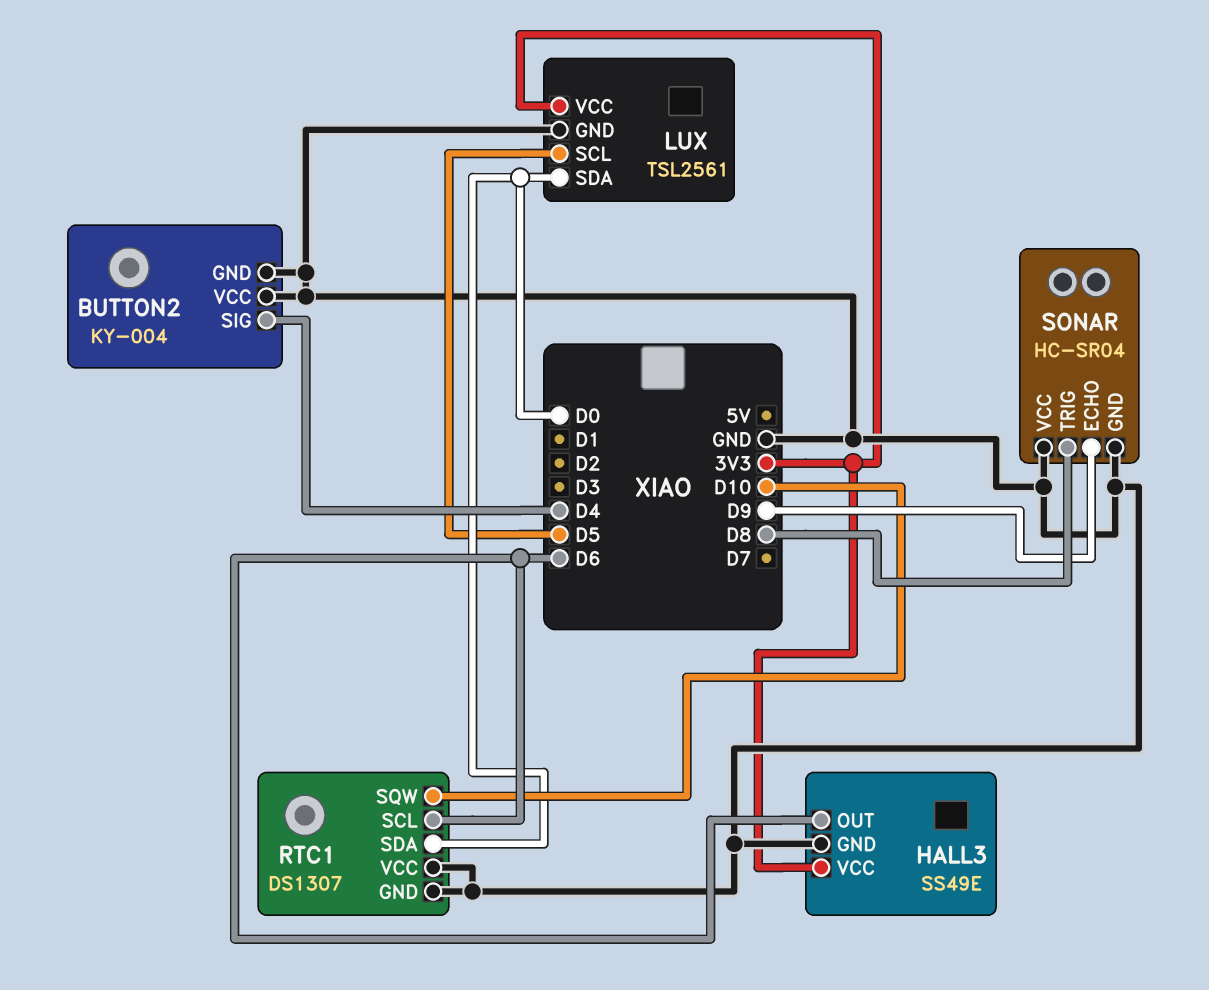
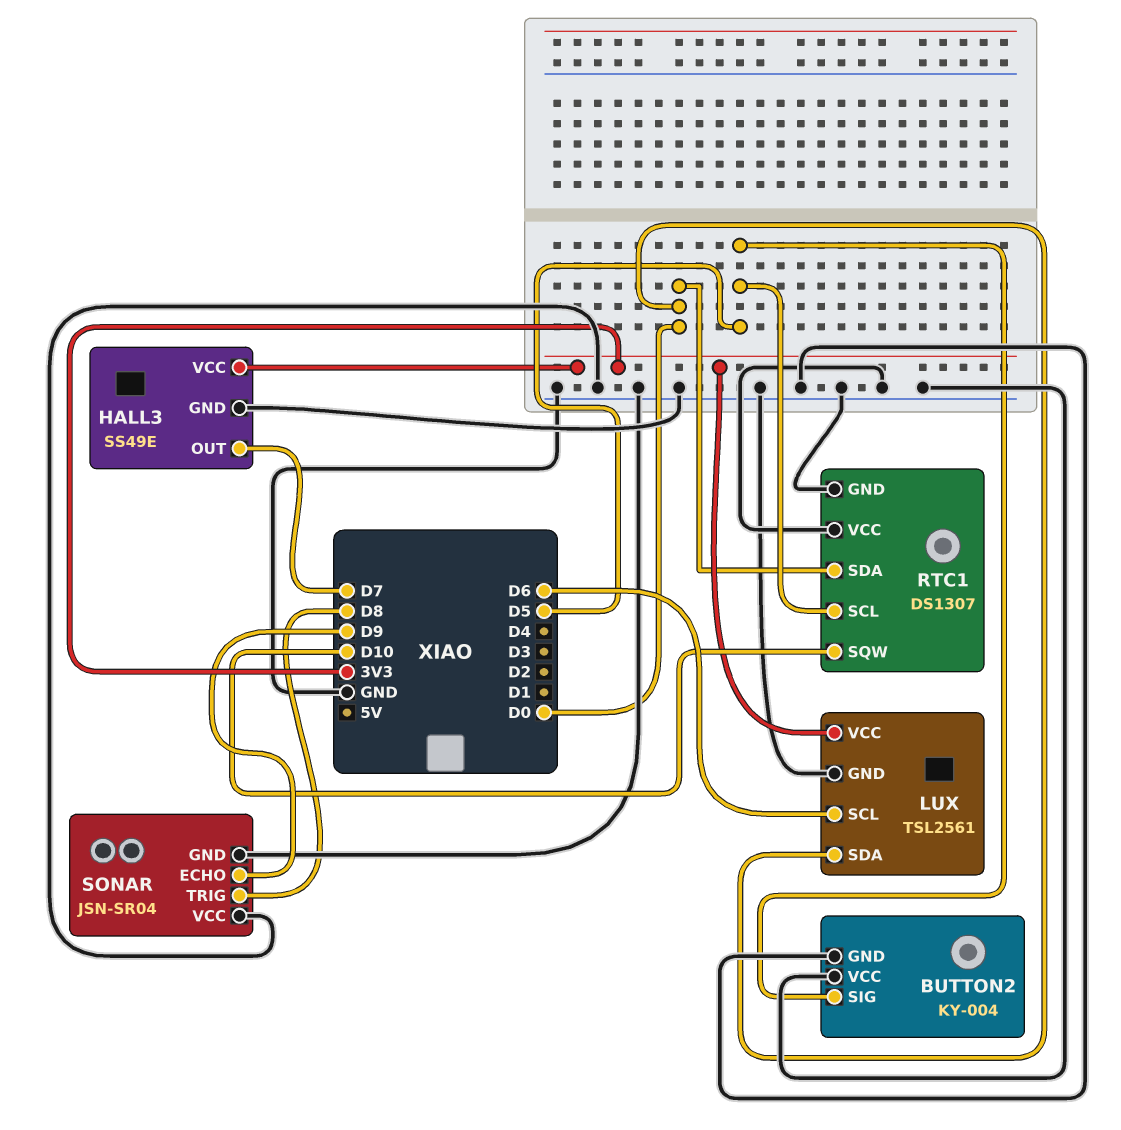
BUTTON2 pin SIG: D4 -> D5
HALL3 pin OUT: D6 -> D7
LUX pin SCL: D5 -> D6
RTC1 pin SCL: D6 -> D5
SONAR: HC-SR04 -> JSN-SR04

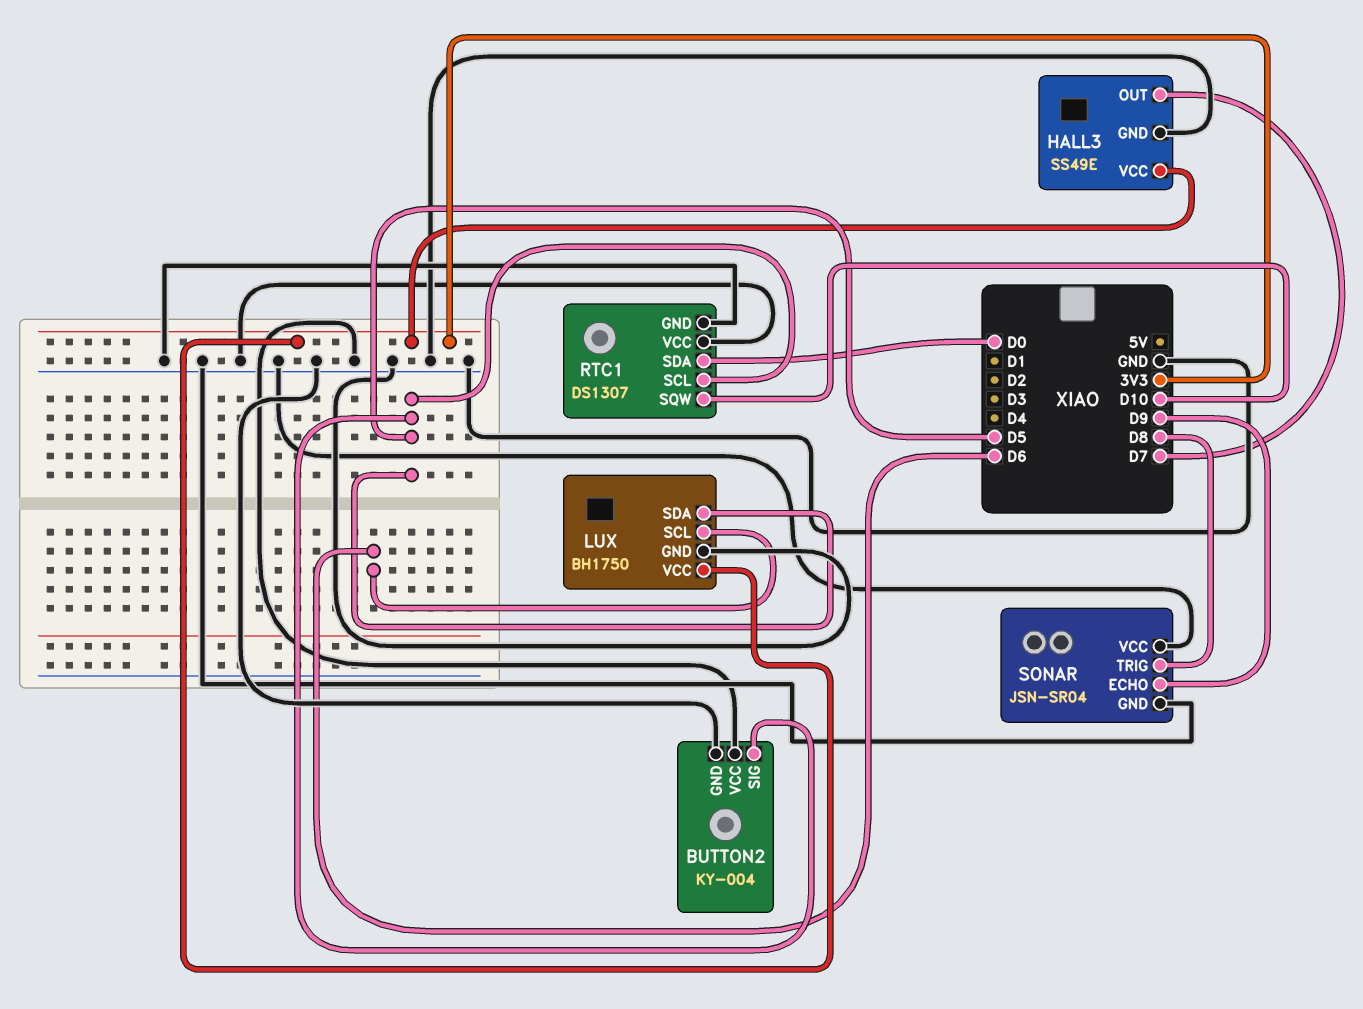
LUX: TSL2561 -> BH1750
LUX pin SDA: D0 -> D5

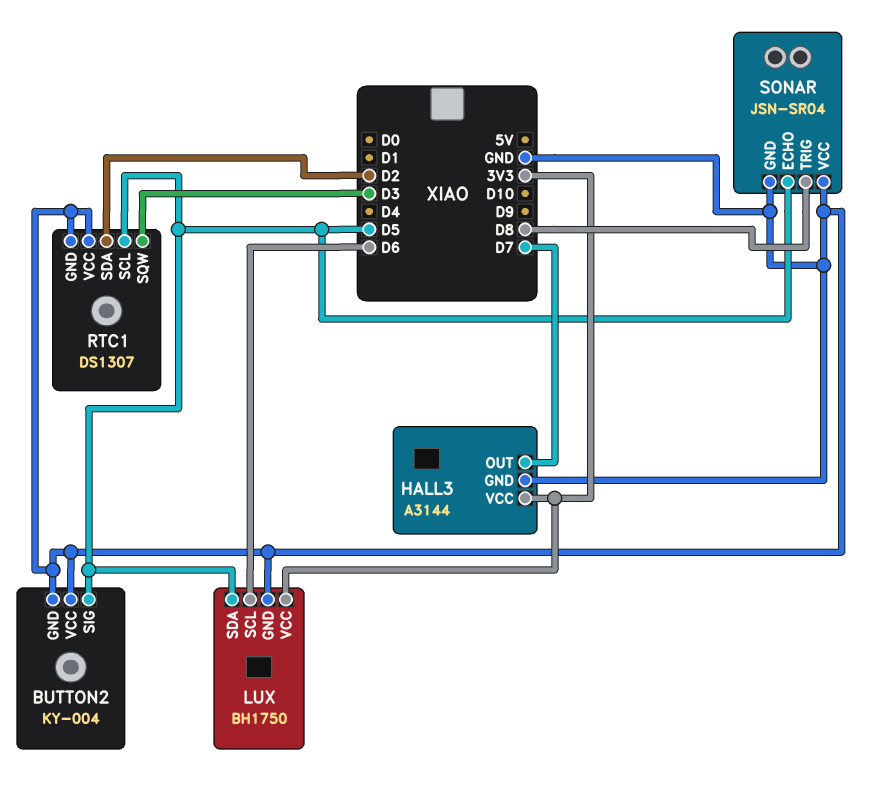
HALL3: SS49E -> A3144
RTC1 pin SDA: D0 -> D2
RTC1 pin SQW: D10 -> D3
SONAR pin ECHO: D9 -> D5

